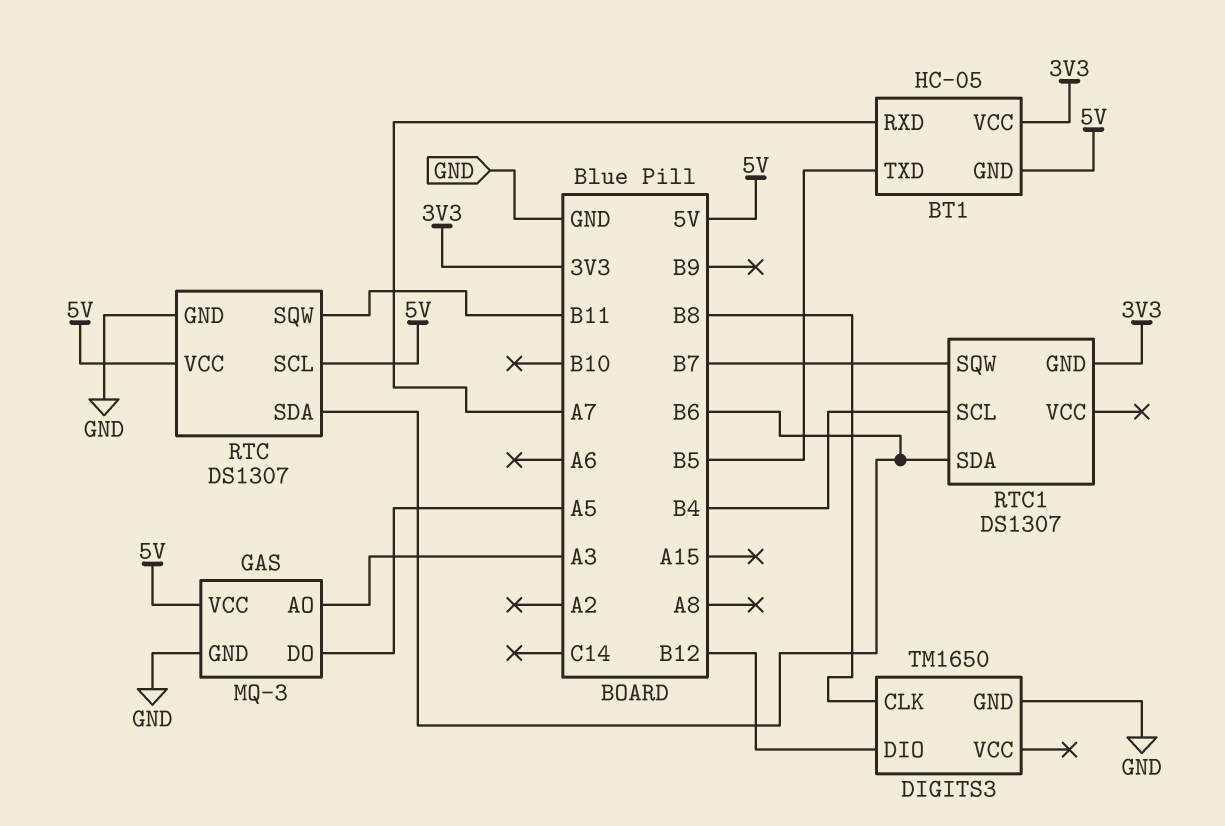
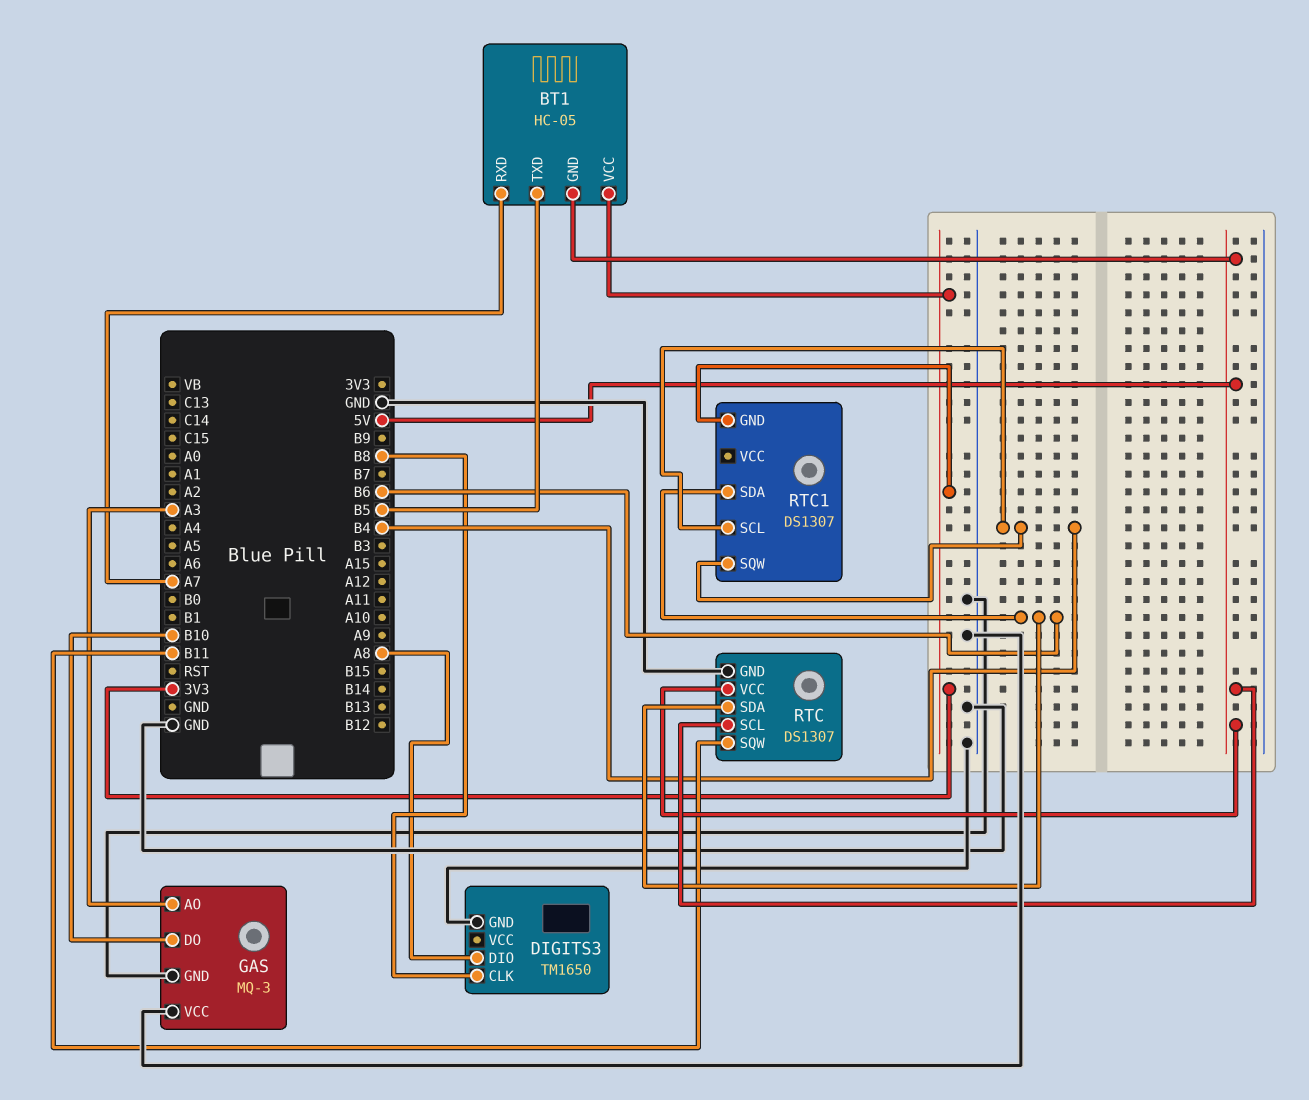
DIGITS3 pin DIO: B12 -> A8
GAS pin DO: A5 -> B10
GAS pin VCC: 5V -> GND
RTC1 pin SQW: B7 -> B4

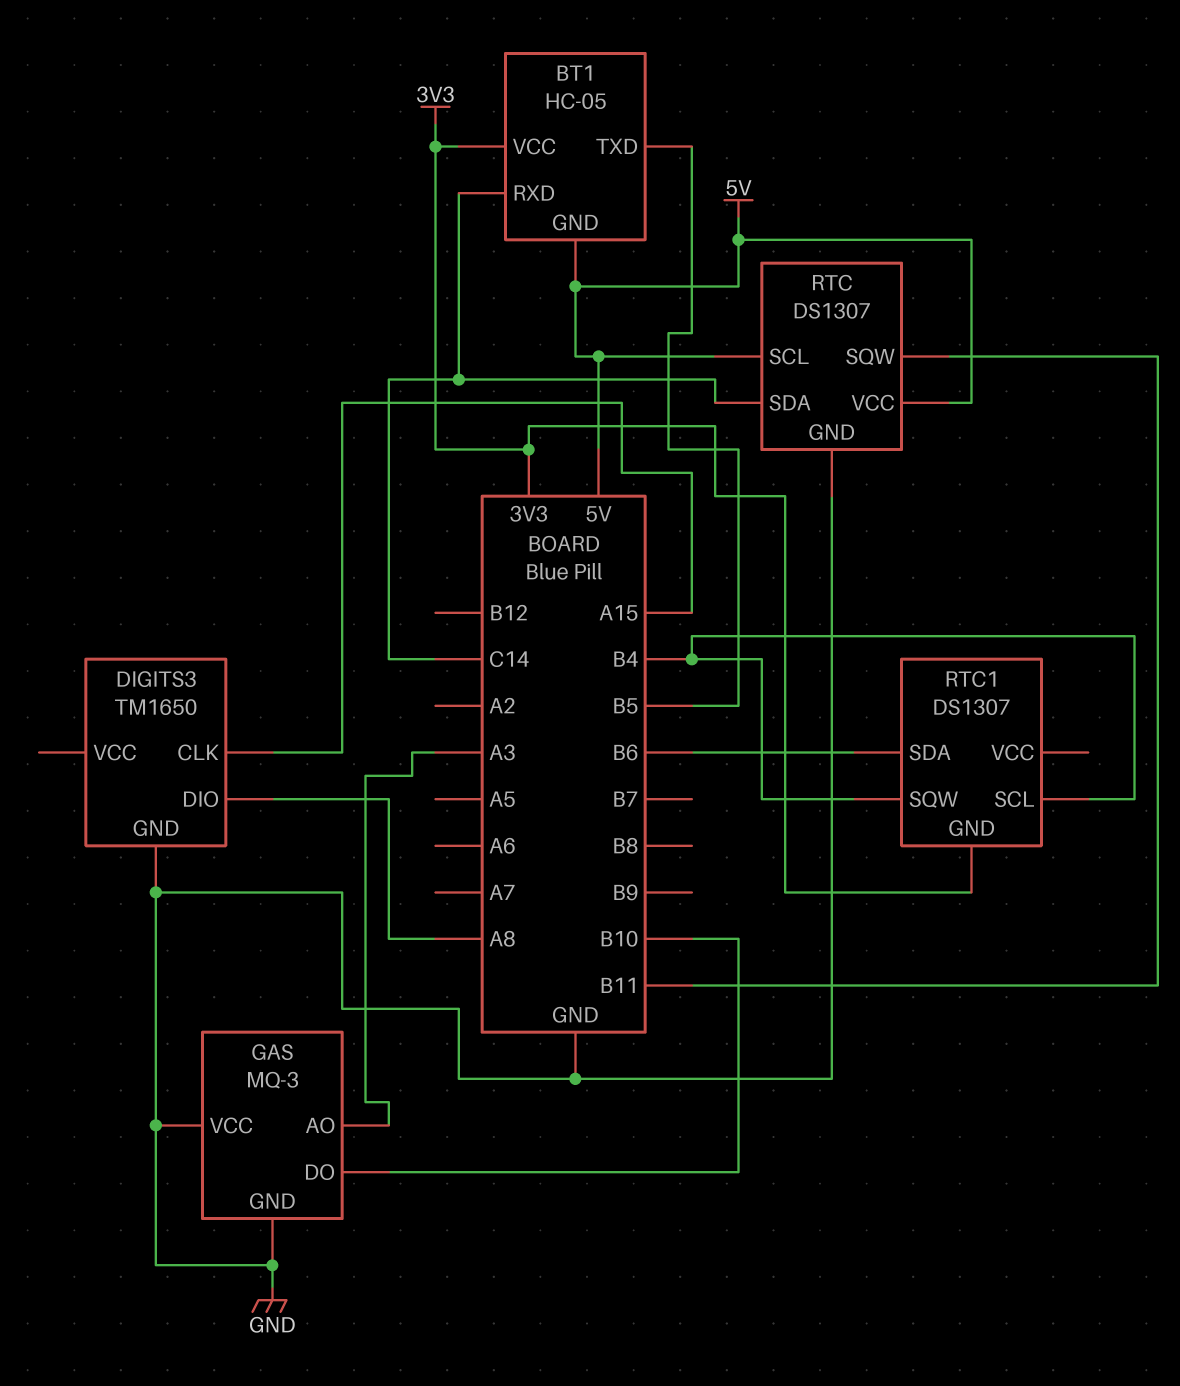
BT1 pin RXD: A7 -> C14
DIGITS3 pin CLK: B8 -> A15
RTC pin SDA: B6 -> C14

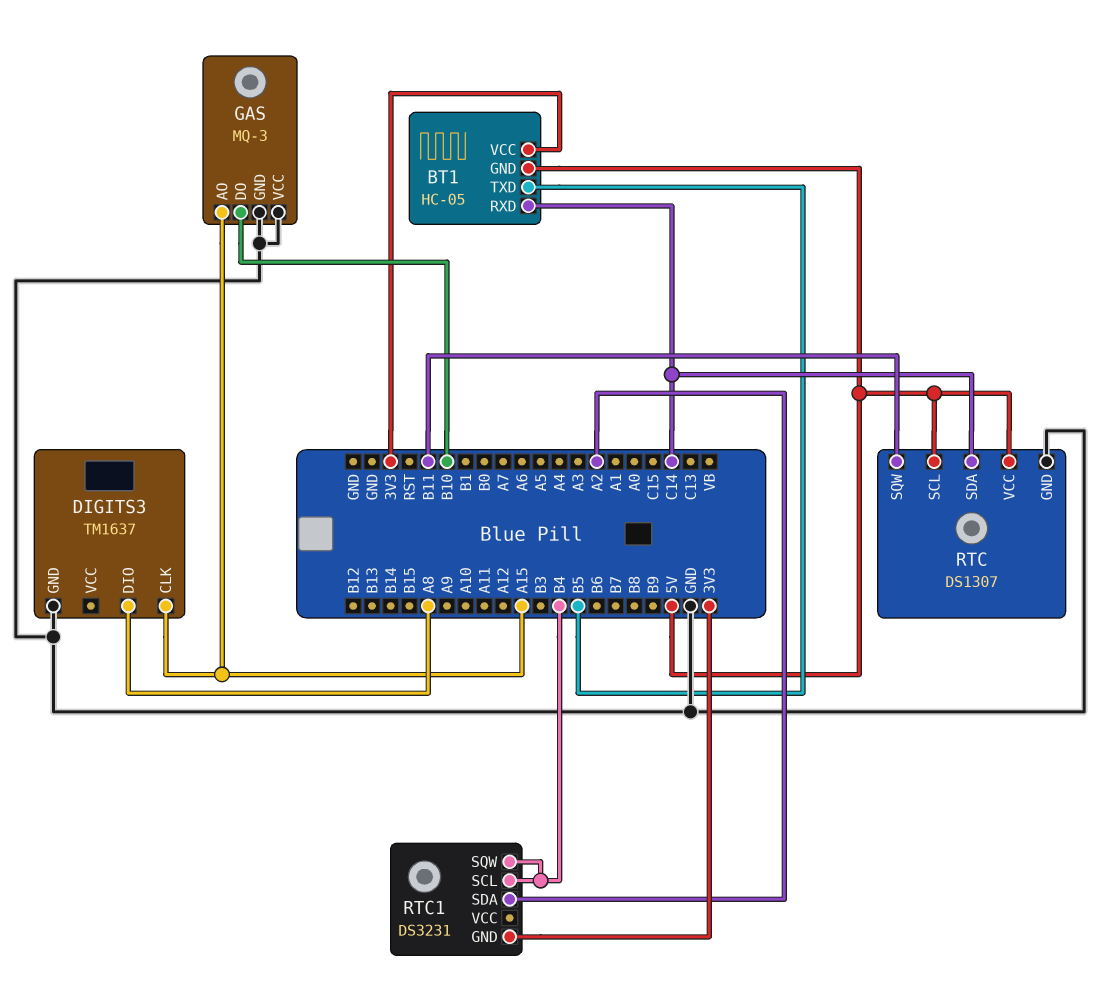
DIGITS3: TM1650 -> TM1637
GAS pin AO: A3 -> A15
RTC1: DS1307 -> DS3231
RTC1 pin SDA: B6 -> A2

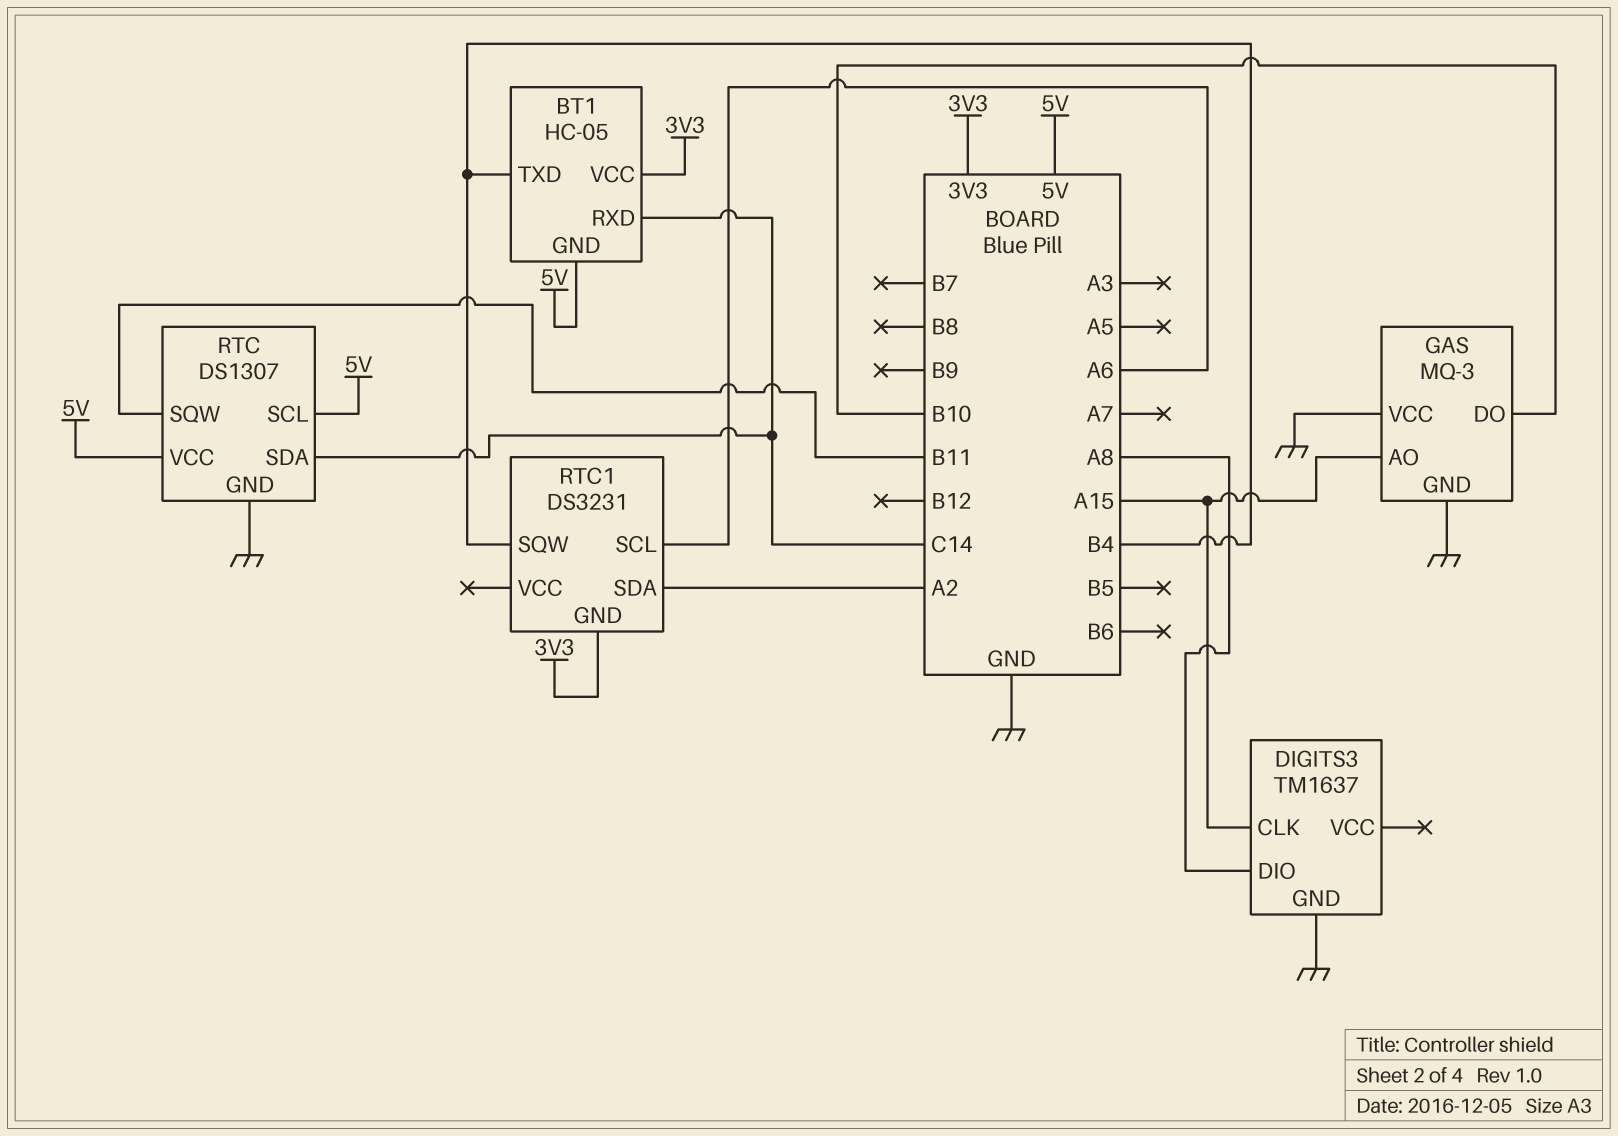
BT1 pin TXD: B5 -> B4
RTC1 pin SCL: B4 -> A6

